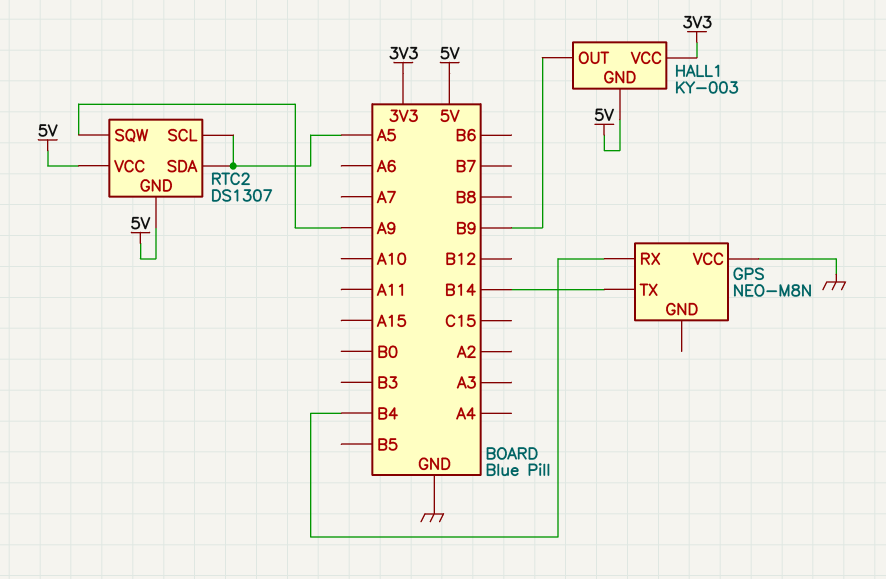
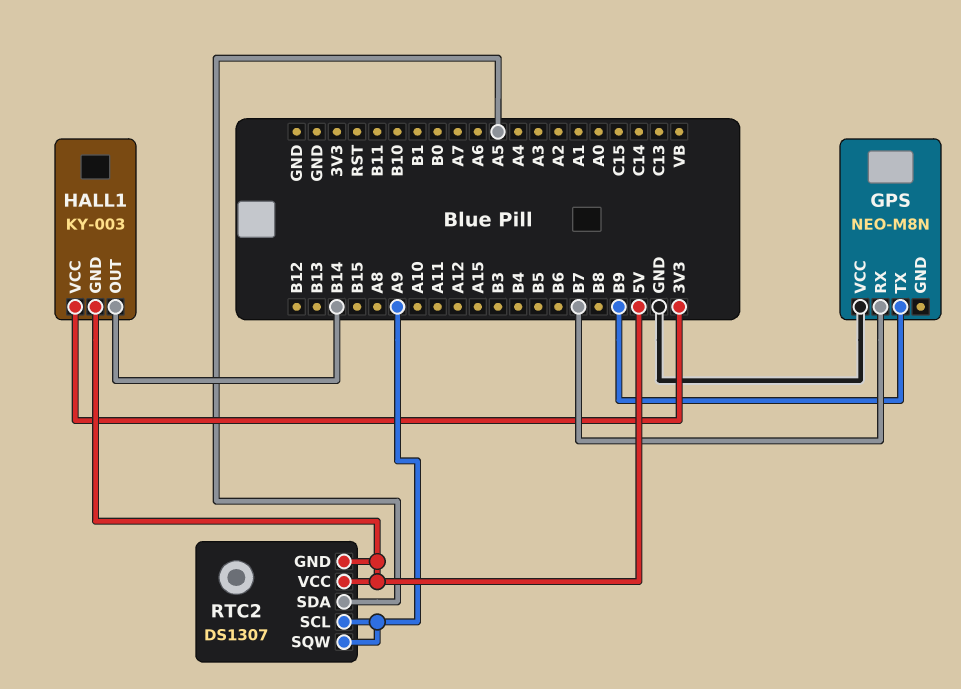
GPS pin RX: B4 -> B7
GPS pin TX: B14 -> B9
HALL1 pin OUT: B9 -> B14
RTC2 pin SCL: A5 -> A9

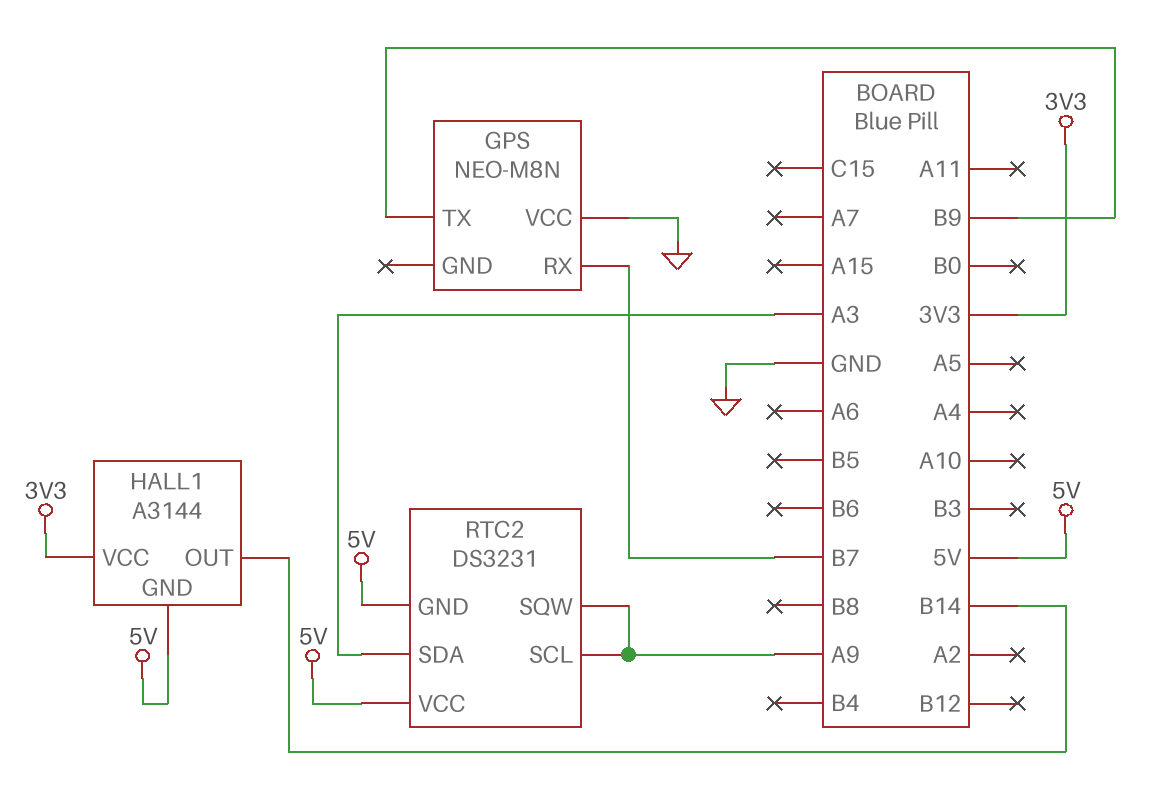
HALL1: KY-003 -> A3144
RTC2: DS1307 -> DS3231
RTC2 pin SDA: A5 -> A3

